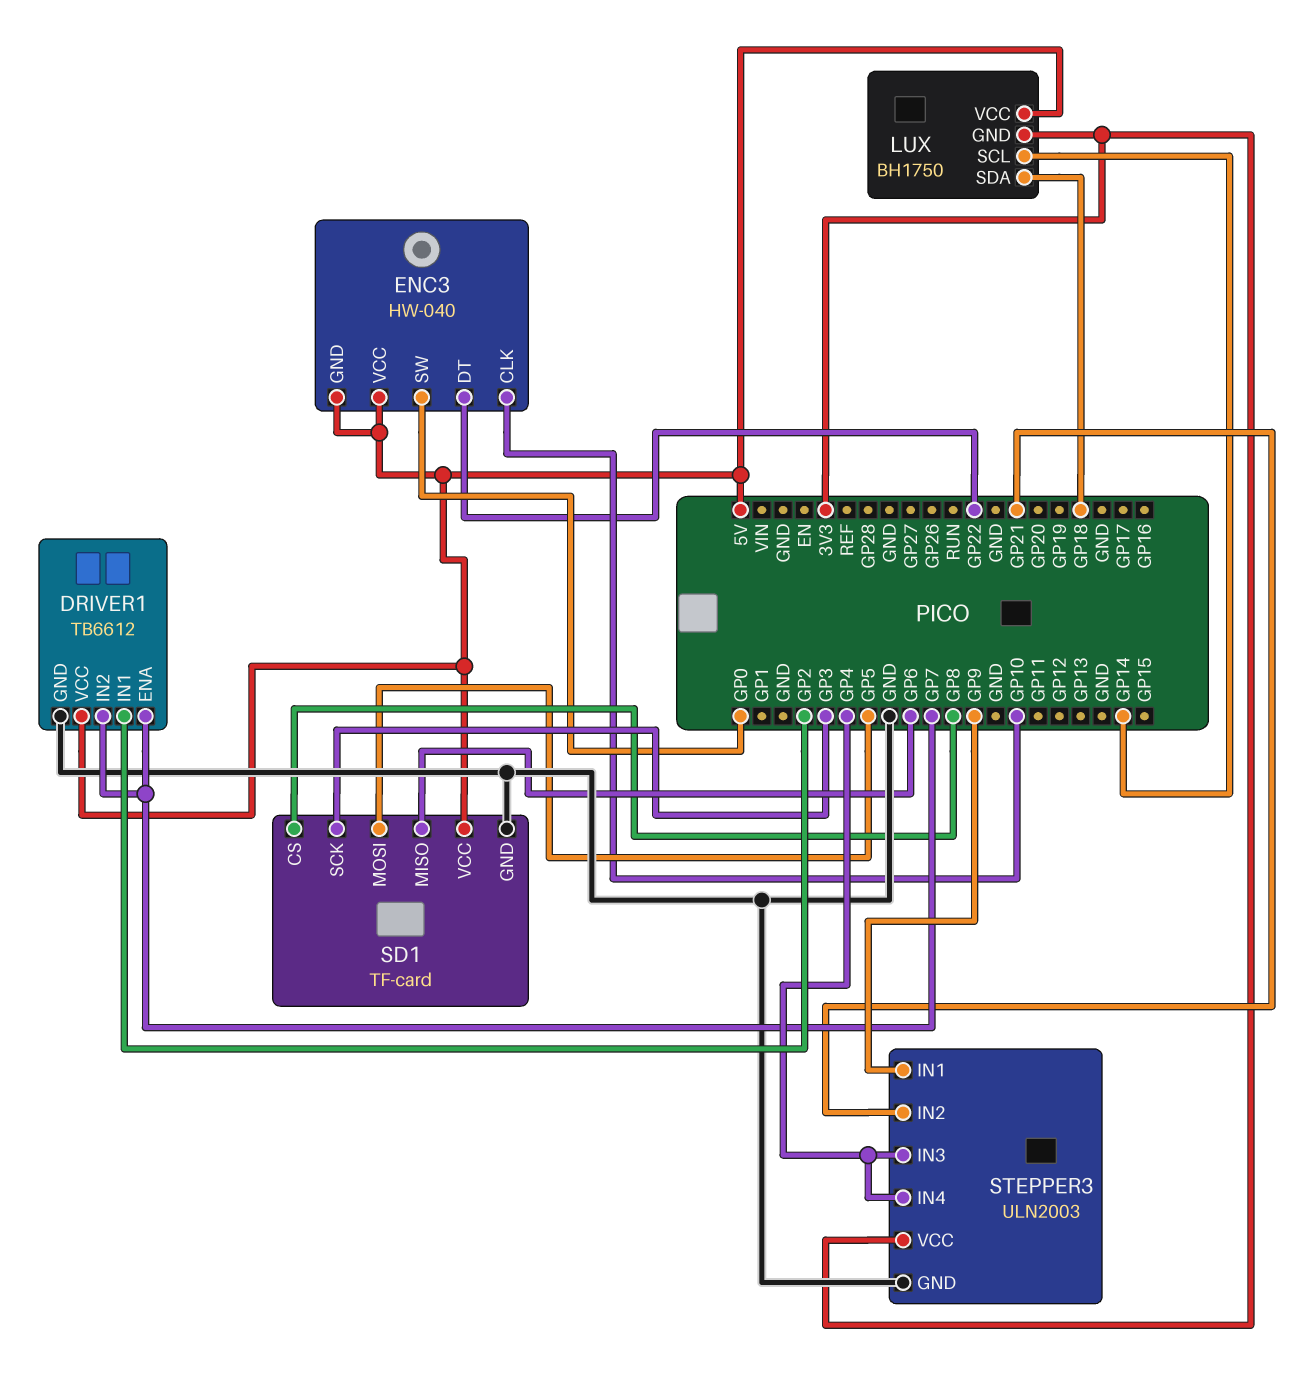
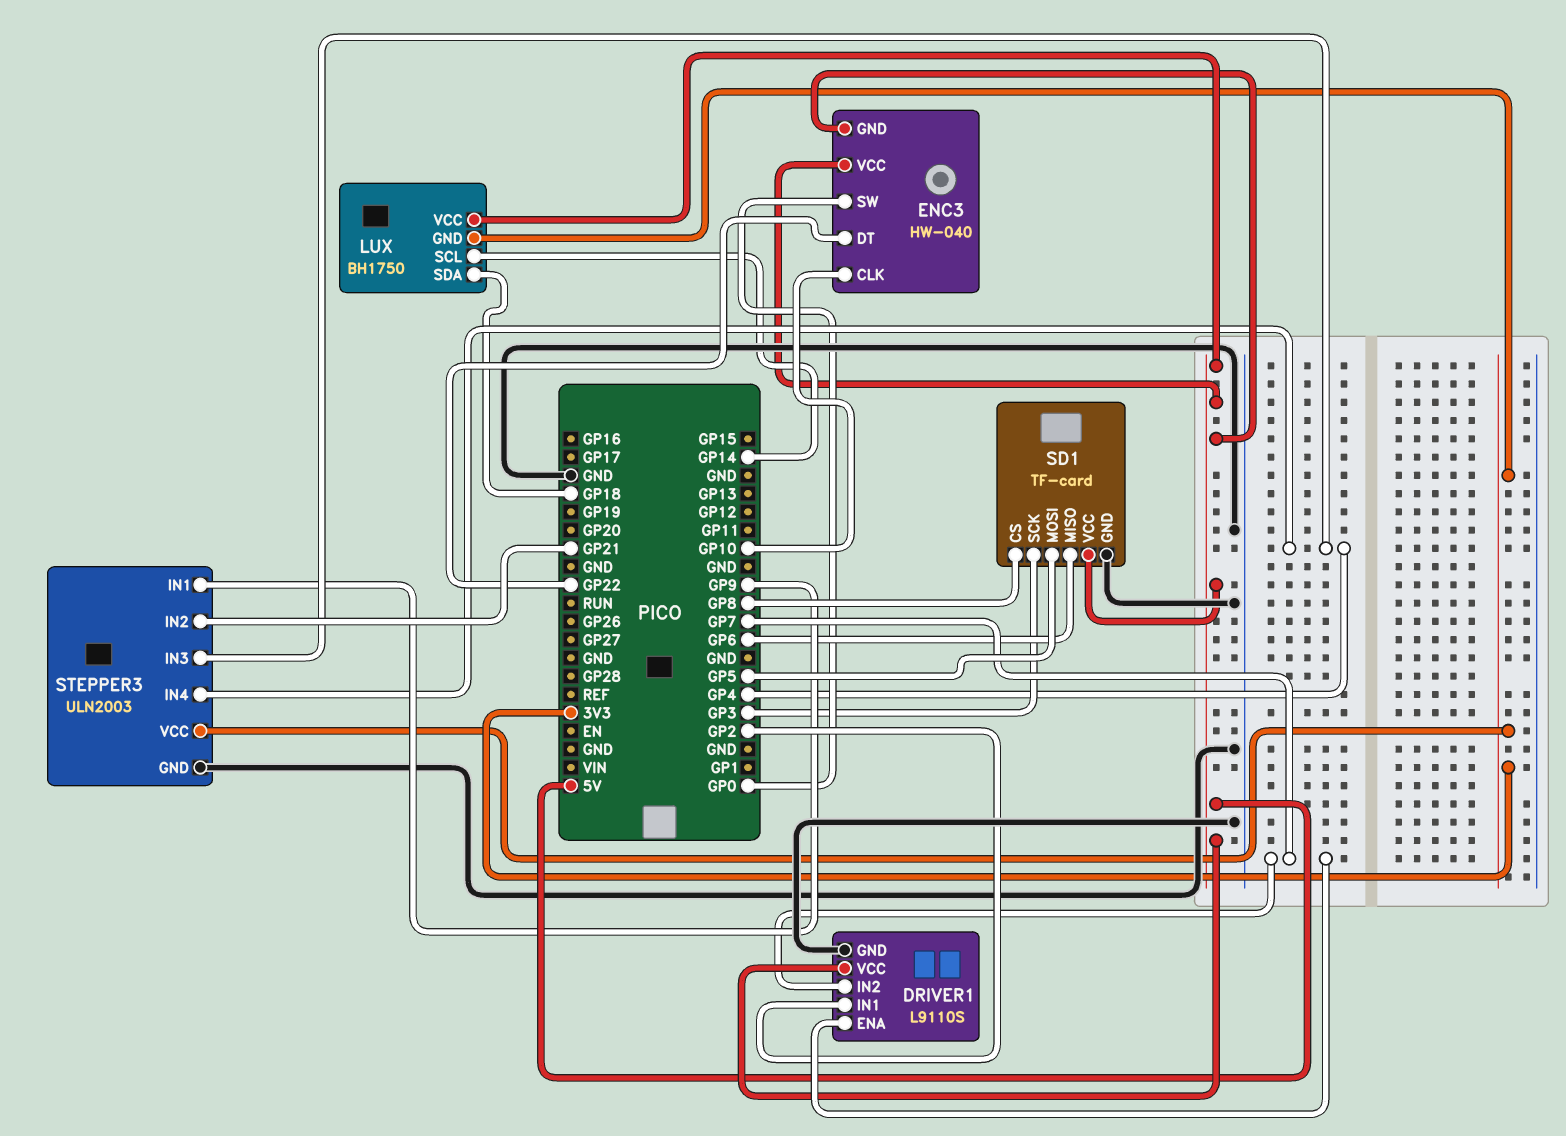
DRIVER1: TB6612 -> L9110S

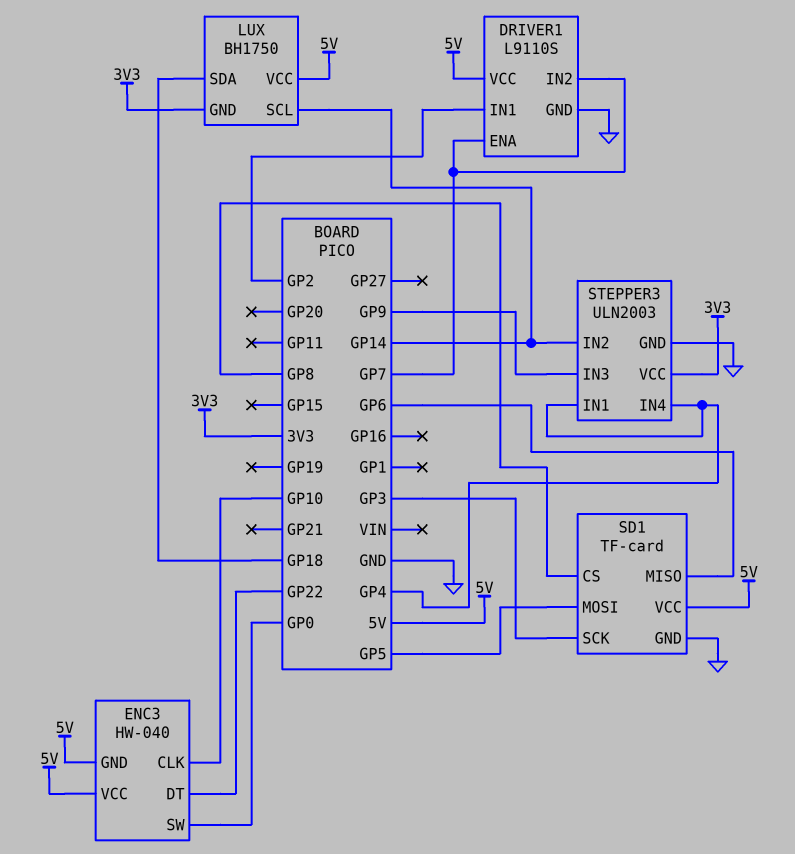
STEPPER3 pin IN1: GP9 -> GP4
STEPPER3 pin IN2: GP21 -> GP14
STEPPER3 pin IN3: GP4 -> GP9

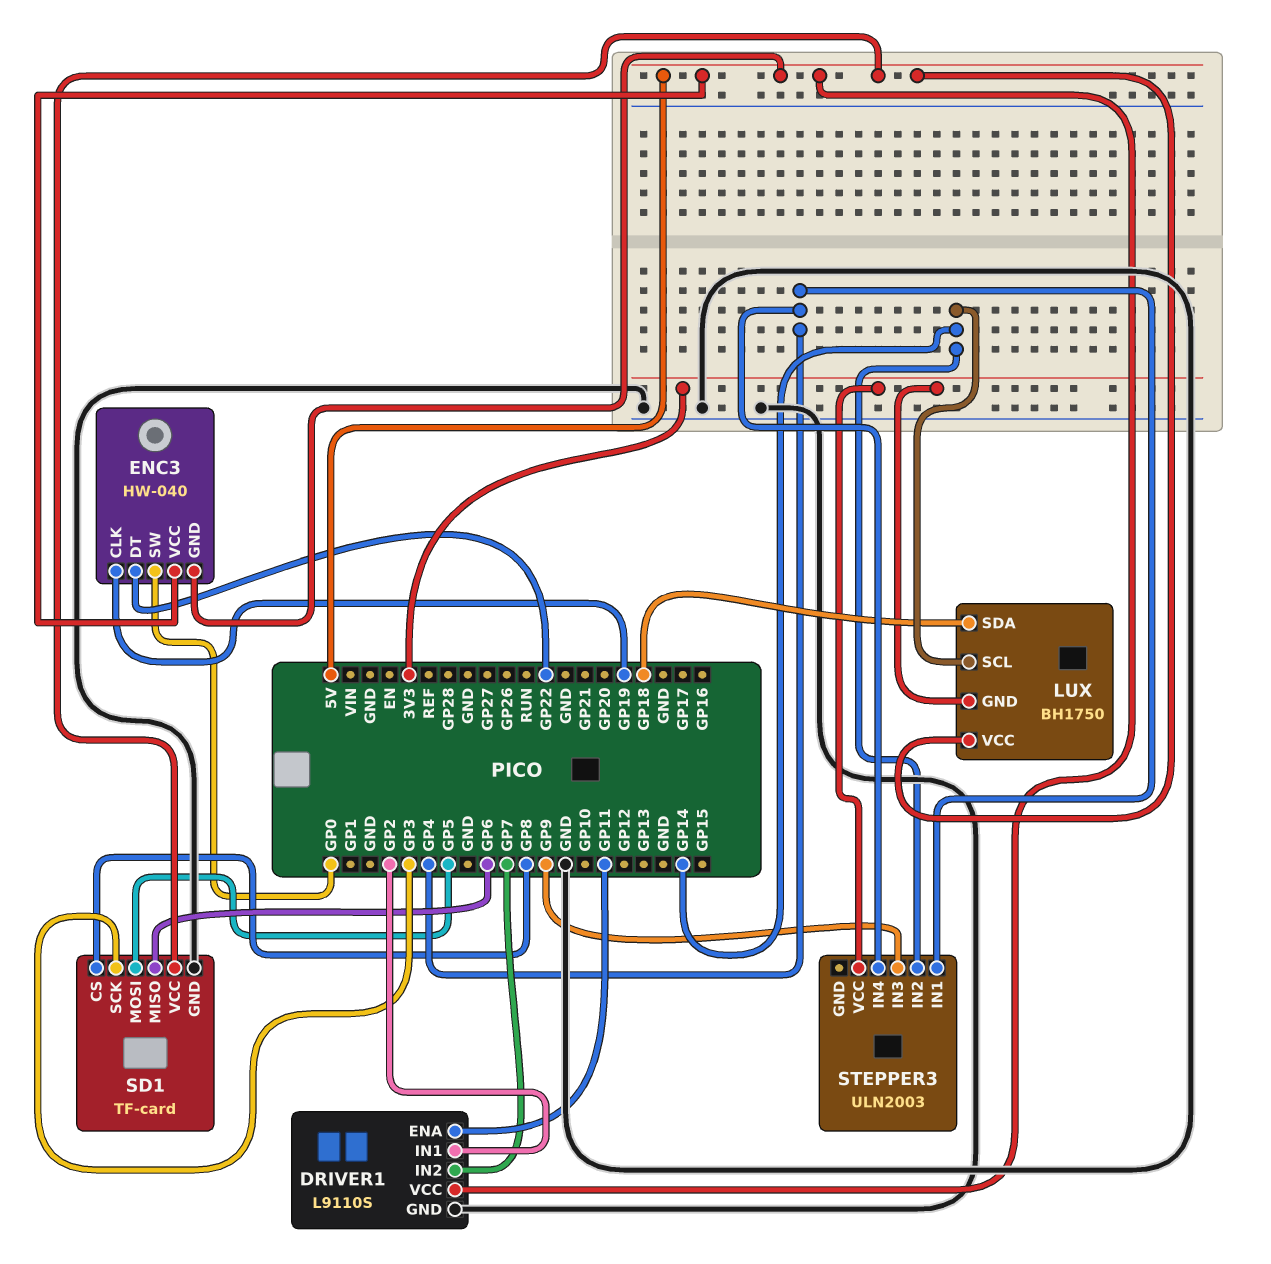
DRIVER1 pin ENA: GP7 -> GP11
ENC3 pin CLK: GP10 -> GP19
STEPPER3 pin GND: GND -> none

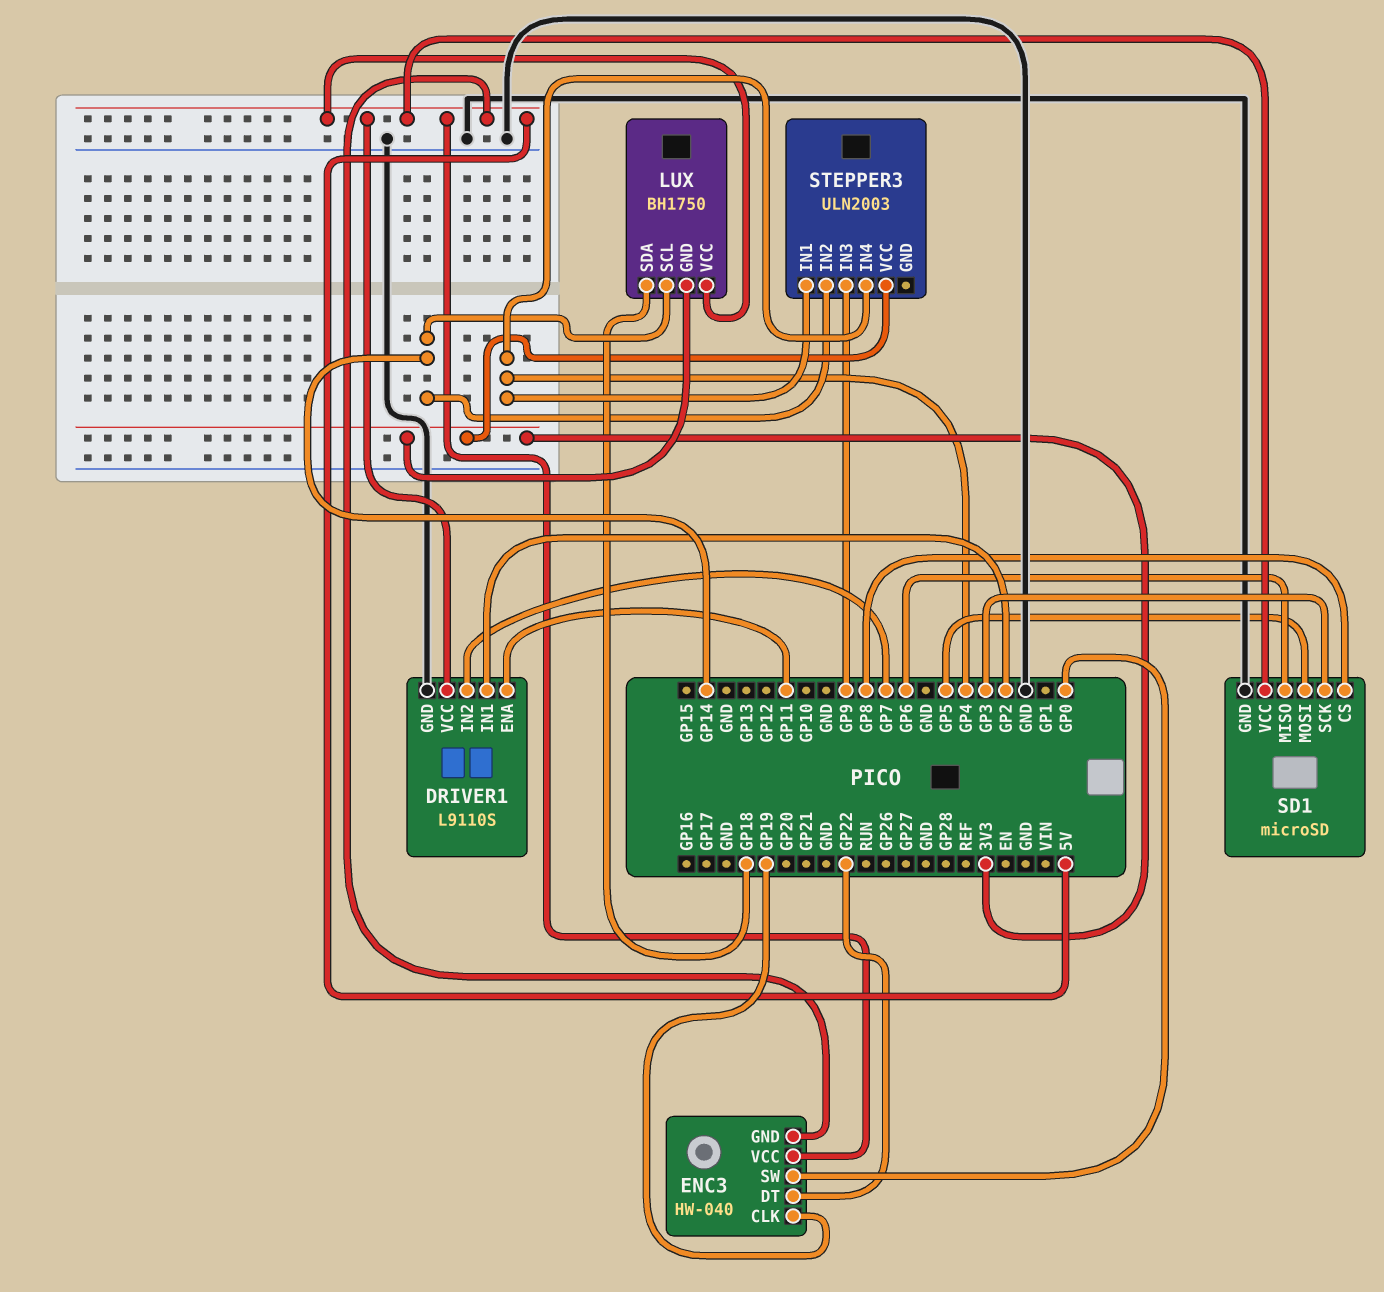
SD1: TF-card -> microSD

